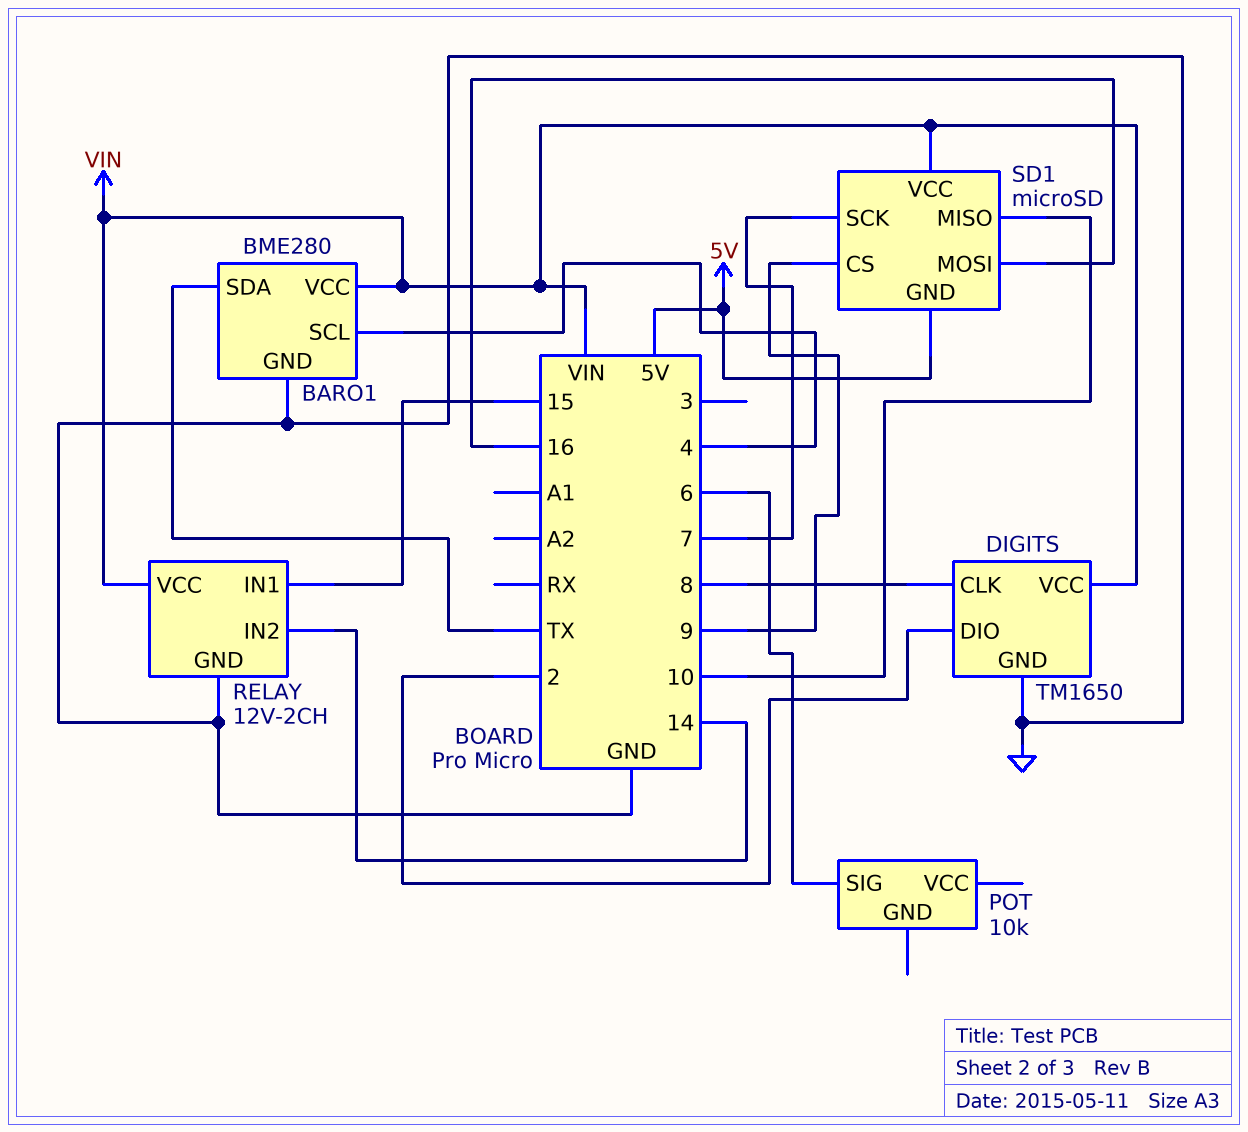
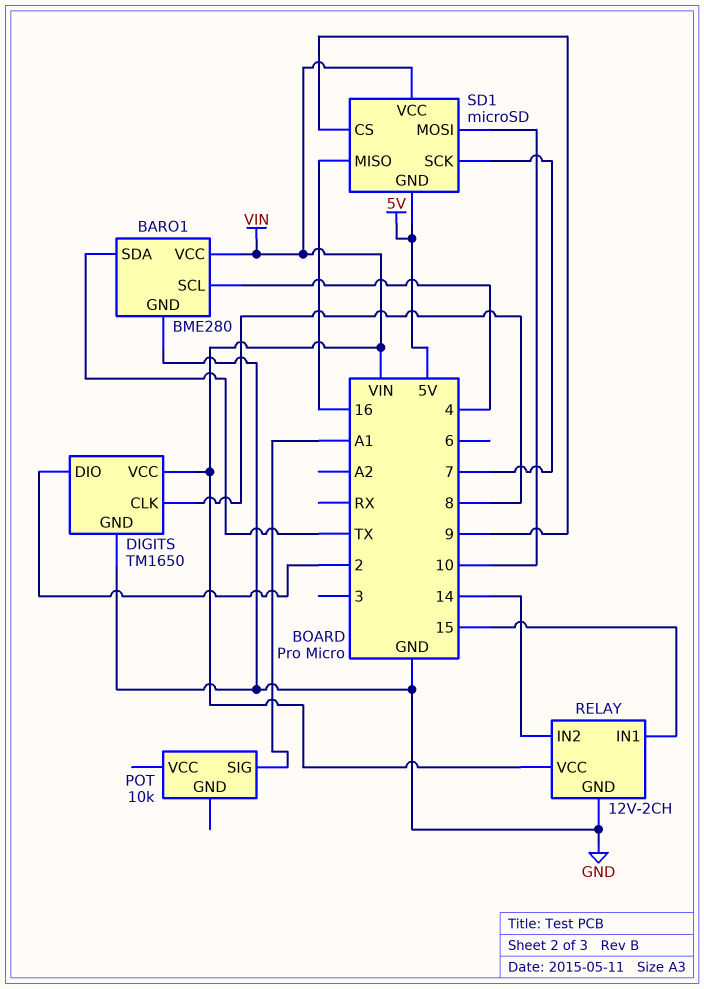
POT pin SIG: 6 -> A1
SD1 pin MISO: 10 -> 16
SD1 pin MOSI: 16 -> 10

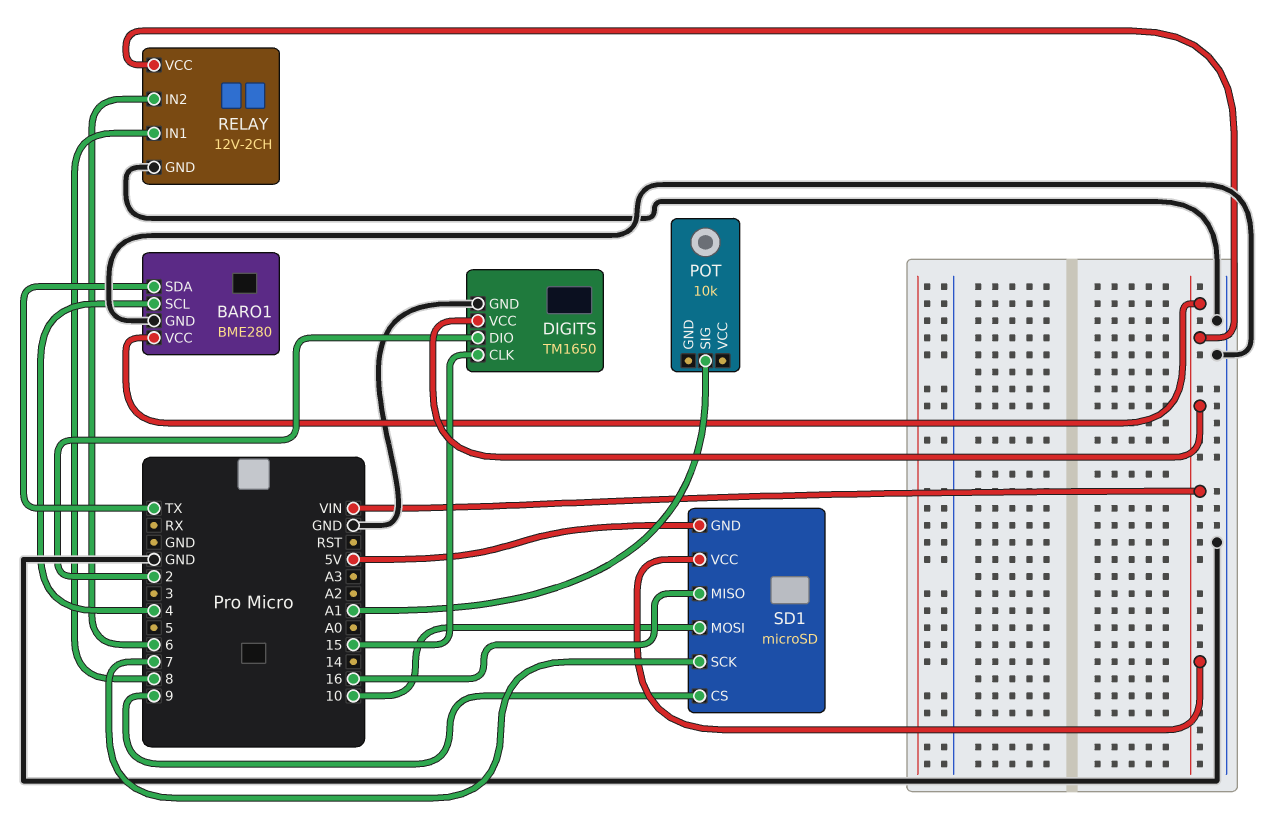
DIGITS pin CLK: 8 -> 15
RELAY pin IN1: 15 -> 8
RELAY pin IN2: 14 -> 6

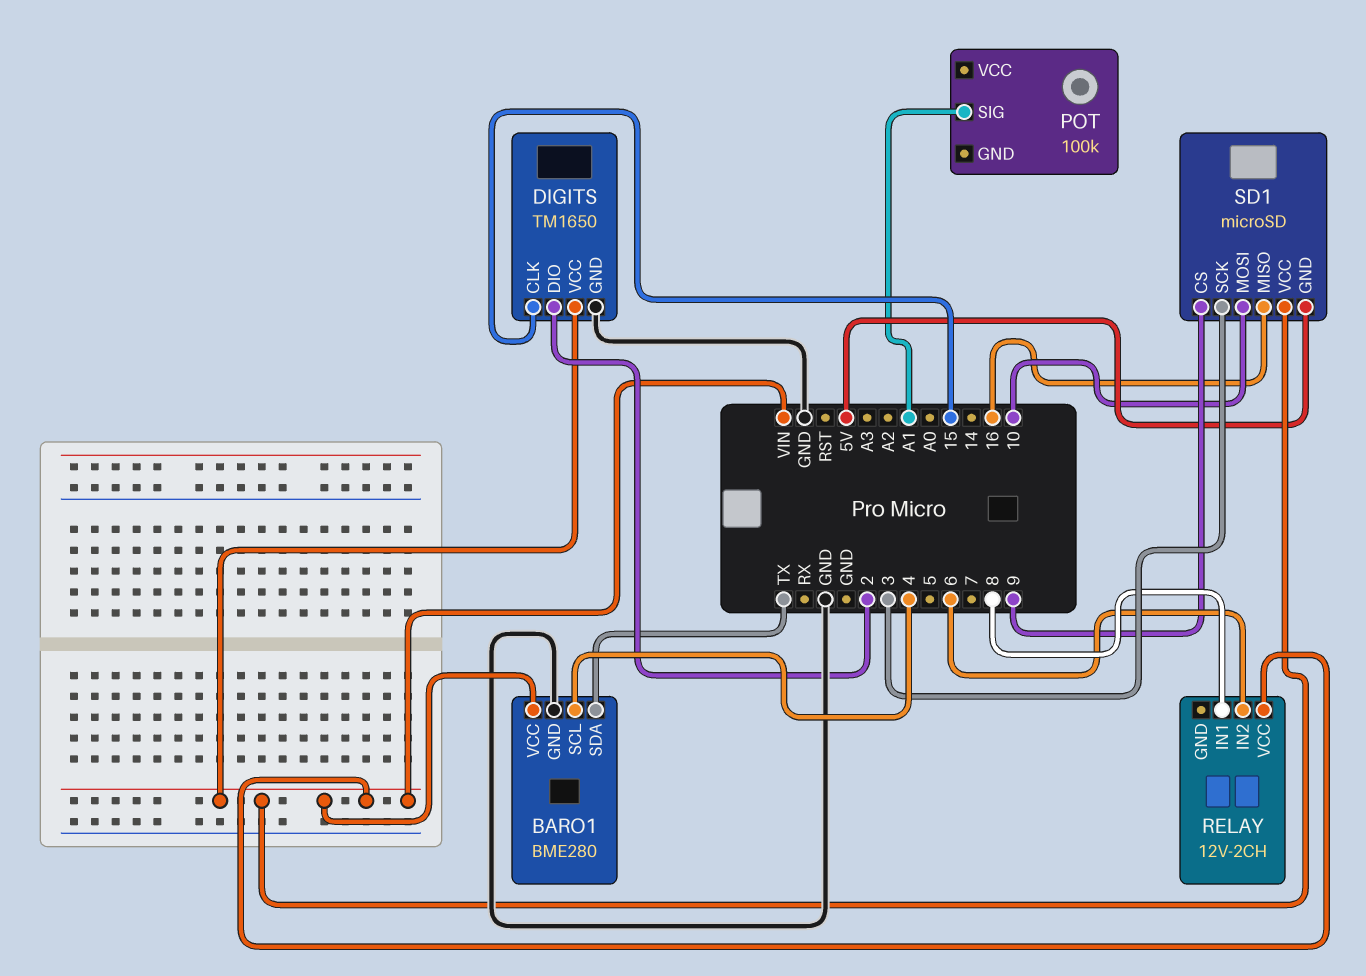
POT: 10k -> 100k
RELAY pin GND: GND -> none
SD1 pin SCK: 7 -> 3

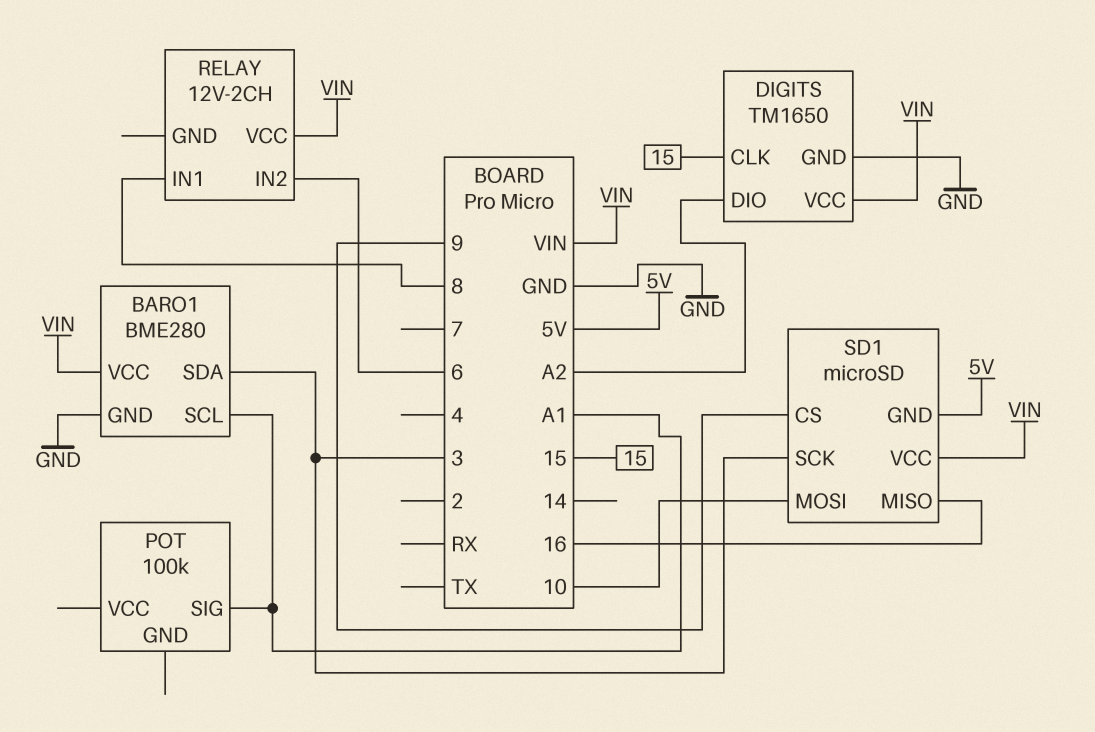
BARO1 pin SCL: 4 -> A1
BARO1 pin SDA: TX -> 3
DIGITS pin DIO: 2 -> A2

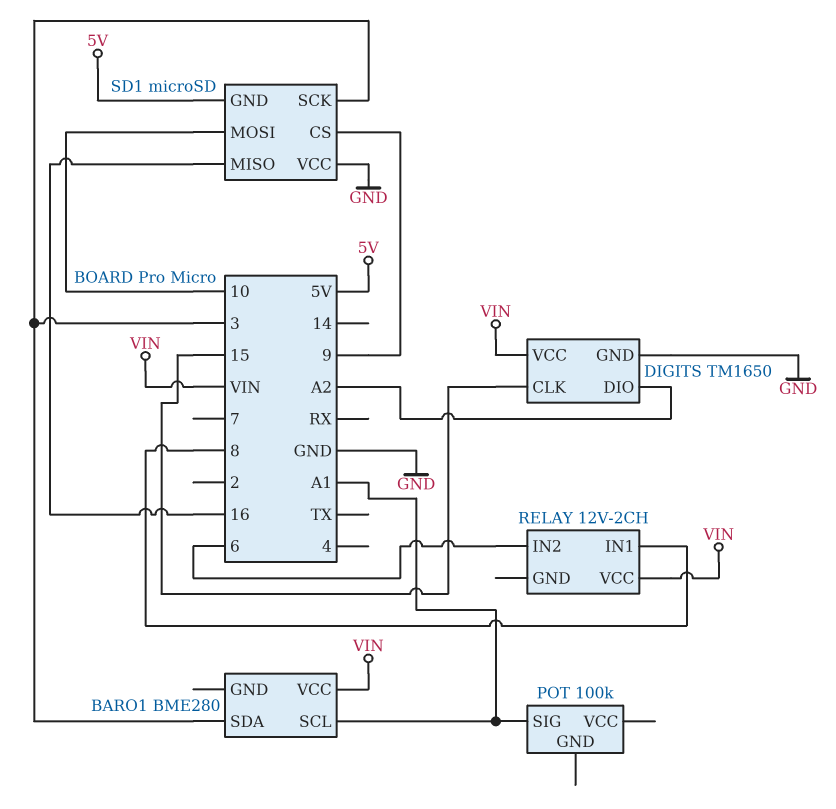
BARO1 pin GND: GND -> none
SD1 pin VCC: VIN -> GND

